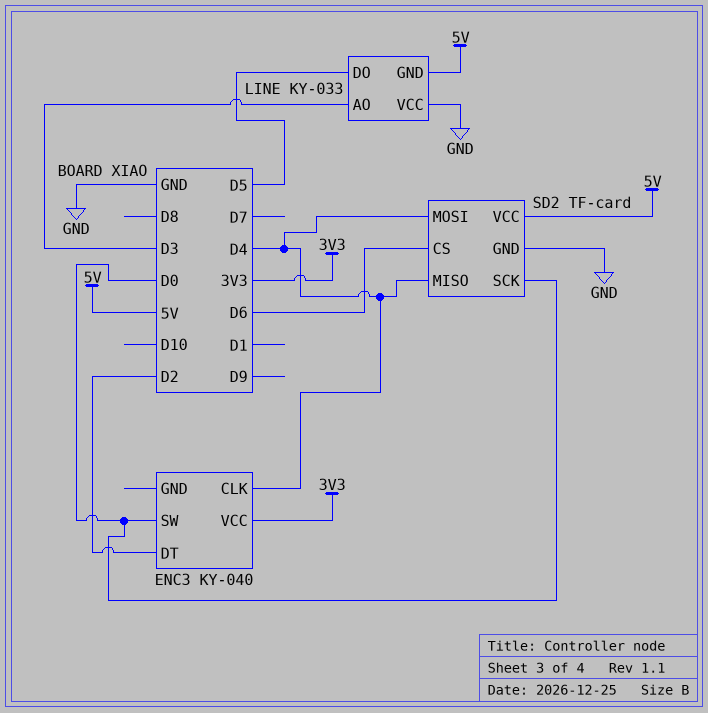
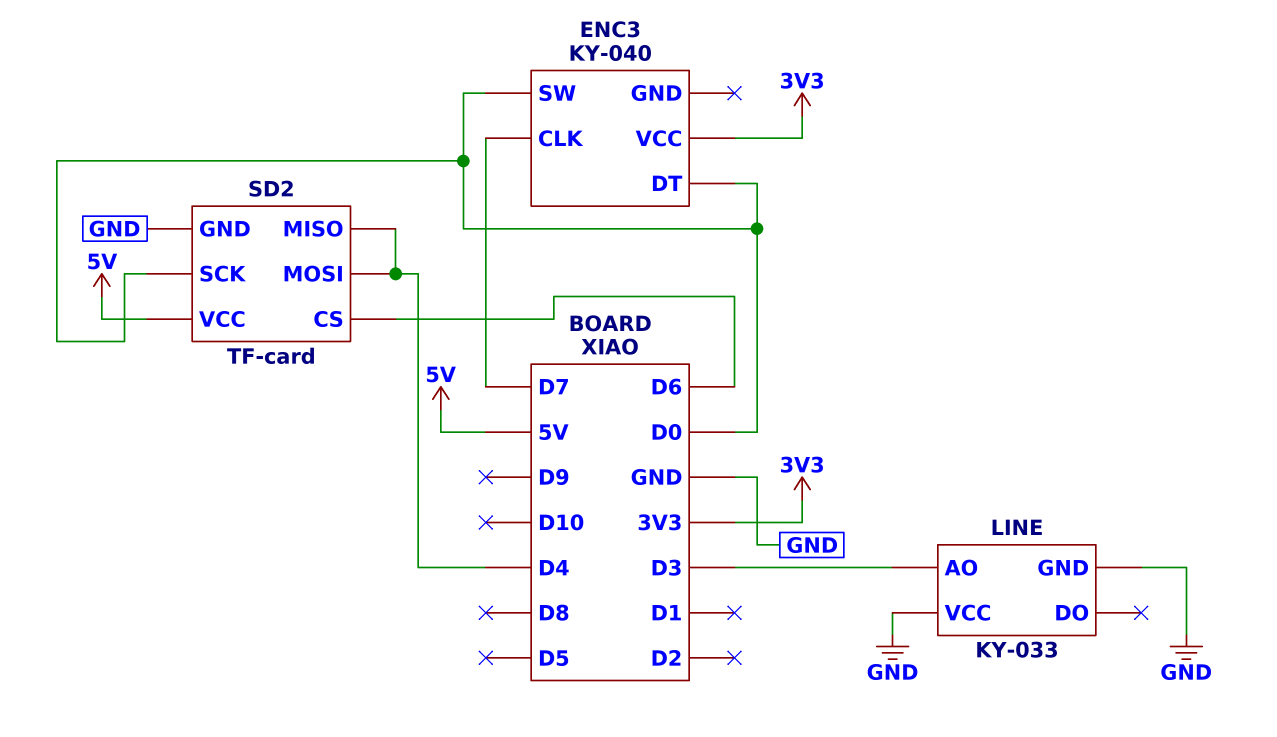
ENC3 pin CLK: D4 -> D7
ENC3 pin DT: D2 -> D0
LINE pin DO: D5 -> none
LINE pin GND: 5V -> GND

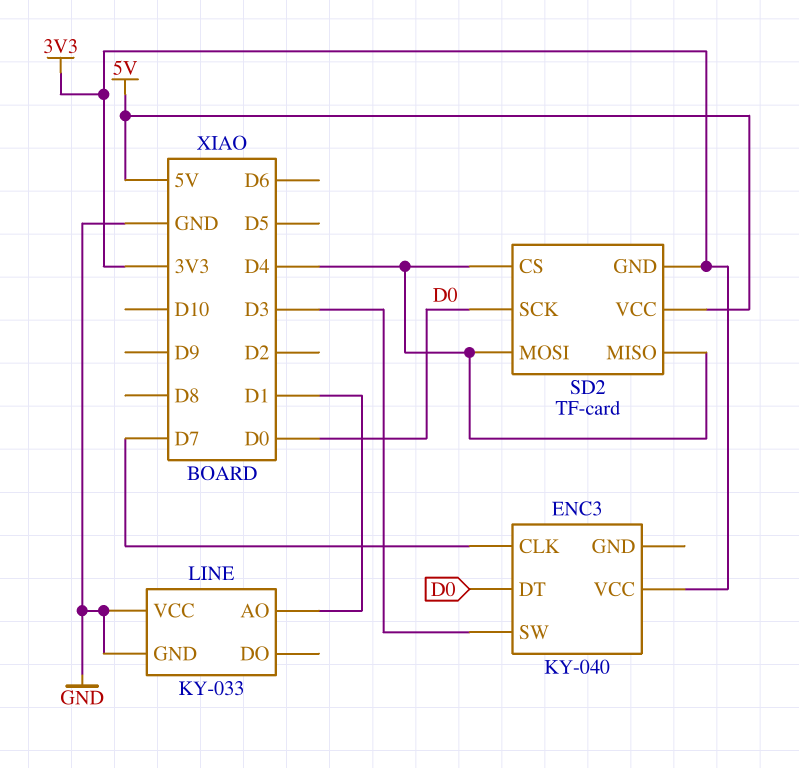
ENC3 pin SW: D0 -> D3
LINE pin AO: D3 -> D1
SD2 pin CS: D6 -> D4
SD2 pin GND: GND -> 3V3

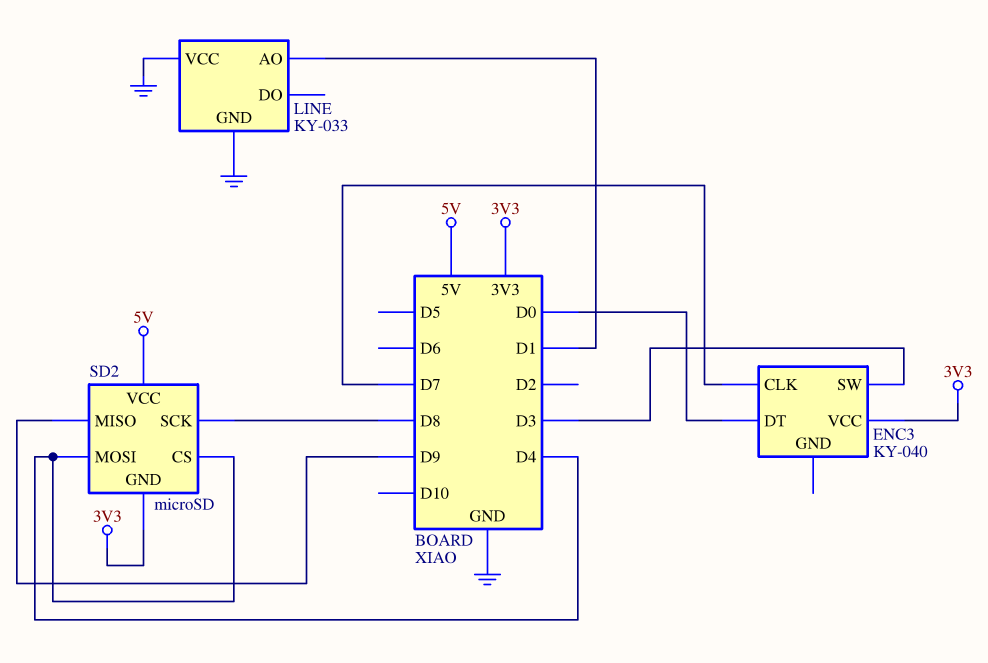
SD2: TF-card -> microSD
SD2 pin MISO: D4 -> D9
SD2 pin SCK: D0 -> D8

